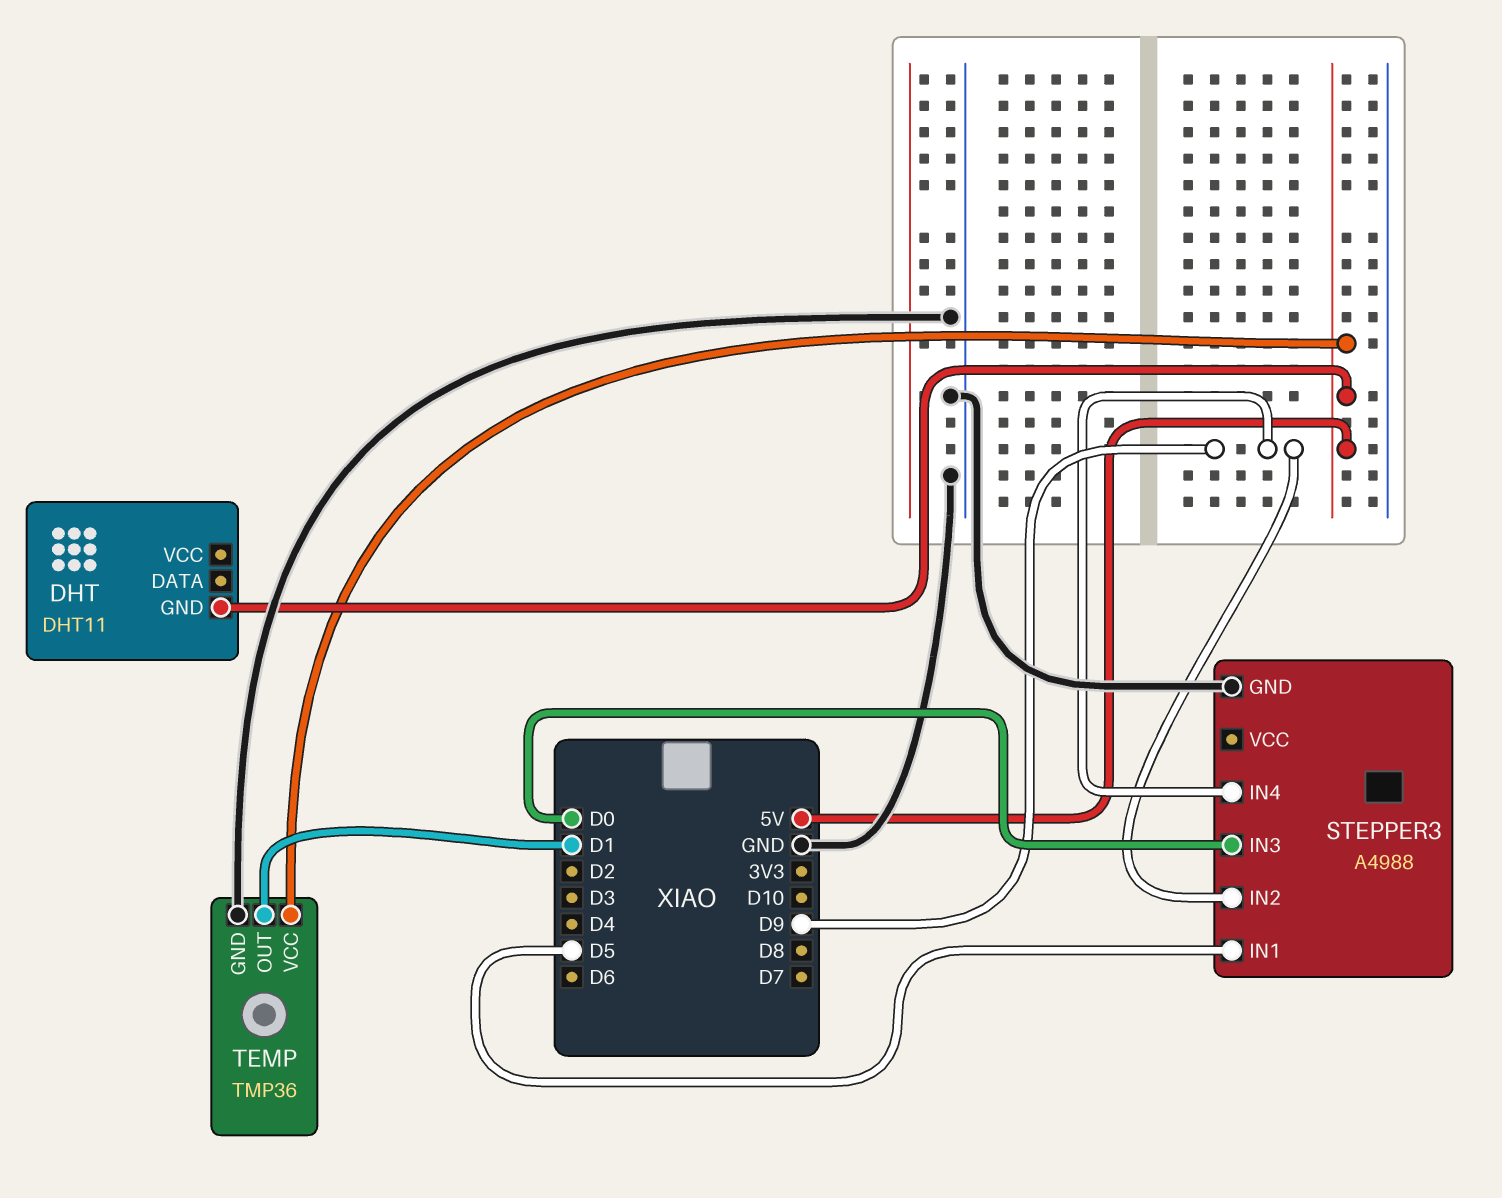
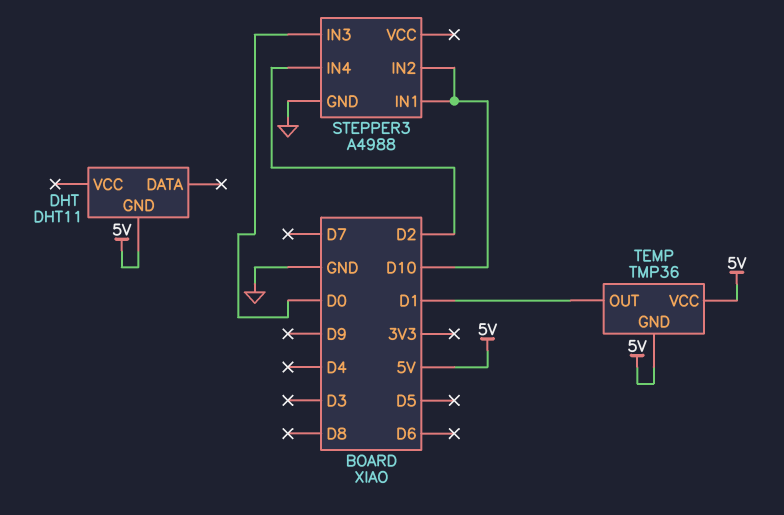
STEPPER3 pin IN1: D5 -> D10
STEPPER3 pin IN2: D9 -> D10
STEPPER3 pin IN4: D9 -> D2
TEMP pin GND: GND -> 5V

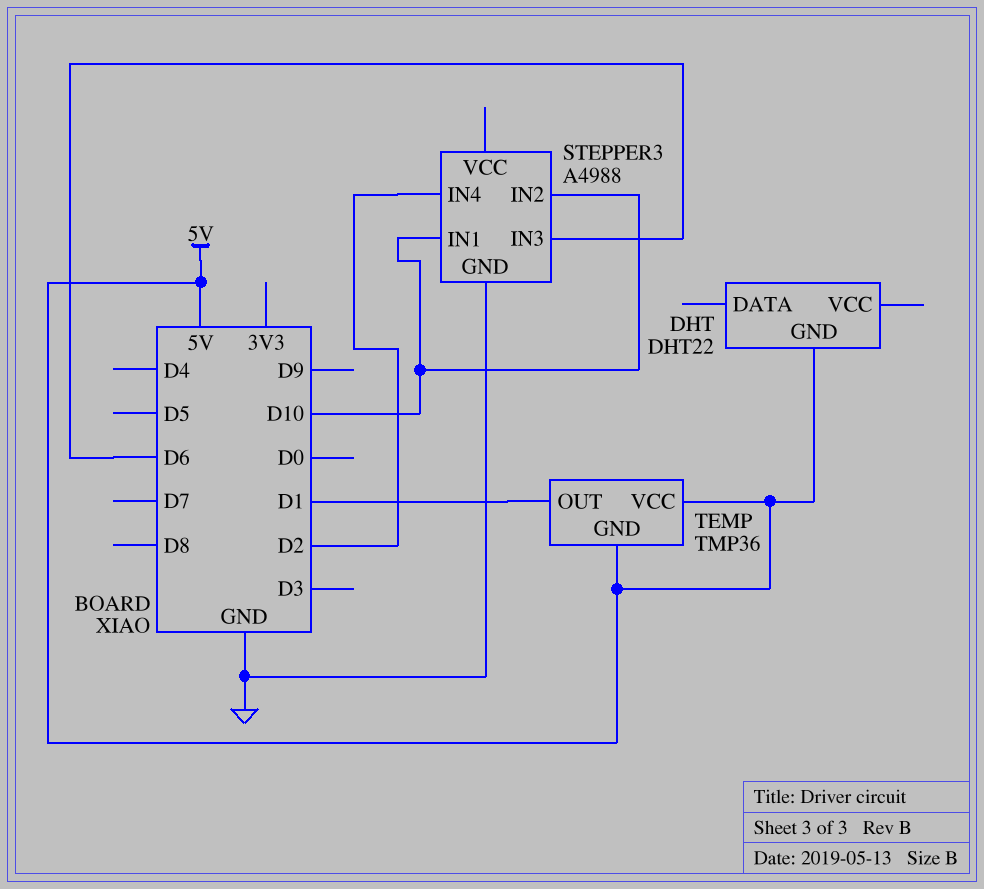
DHT: DHT11 -> DHT22
STEPPER3 pin IN3: D0 -> D6

